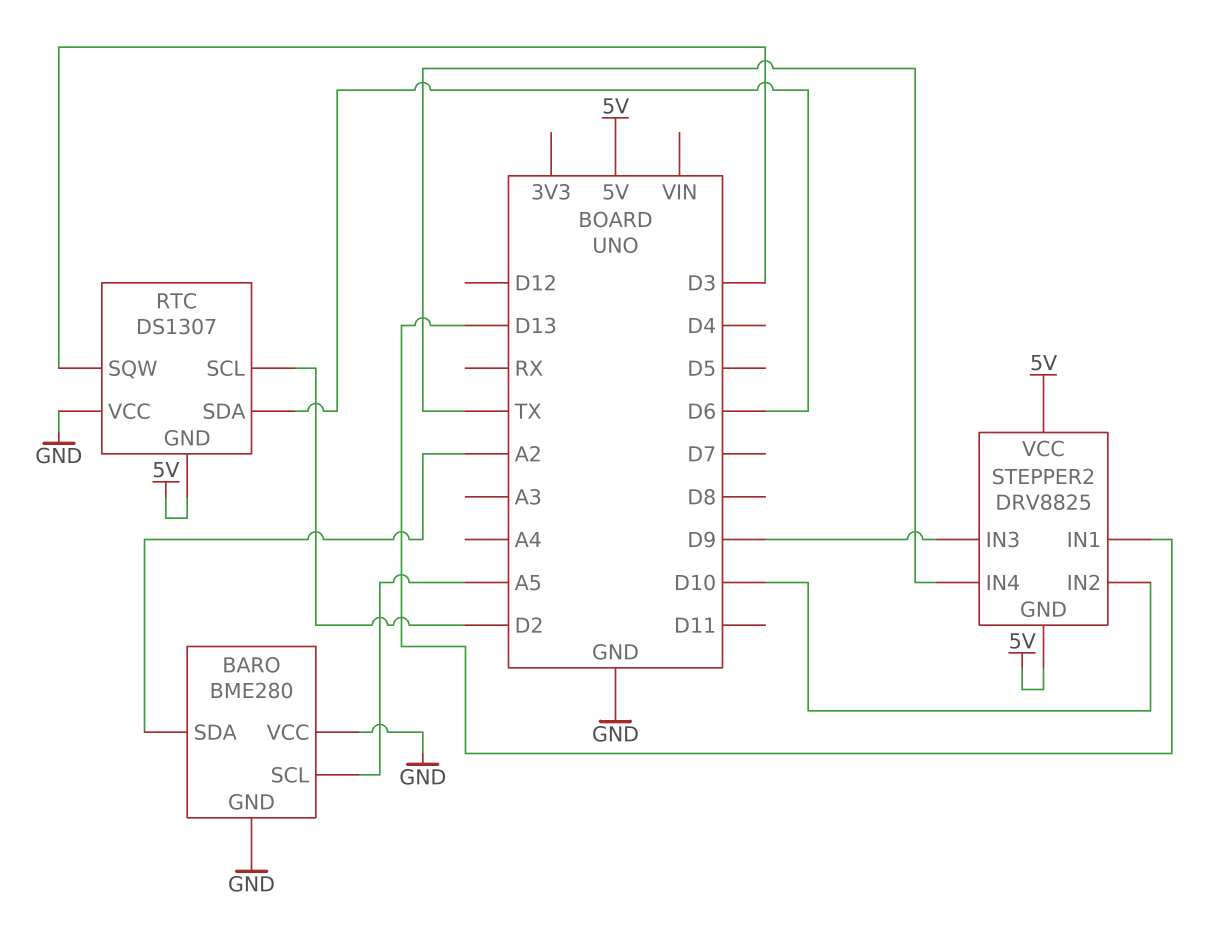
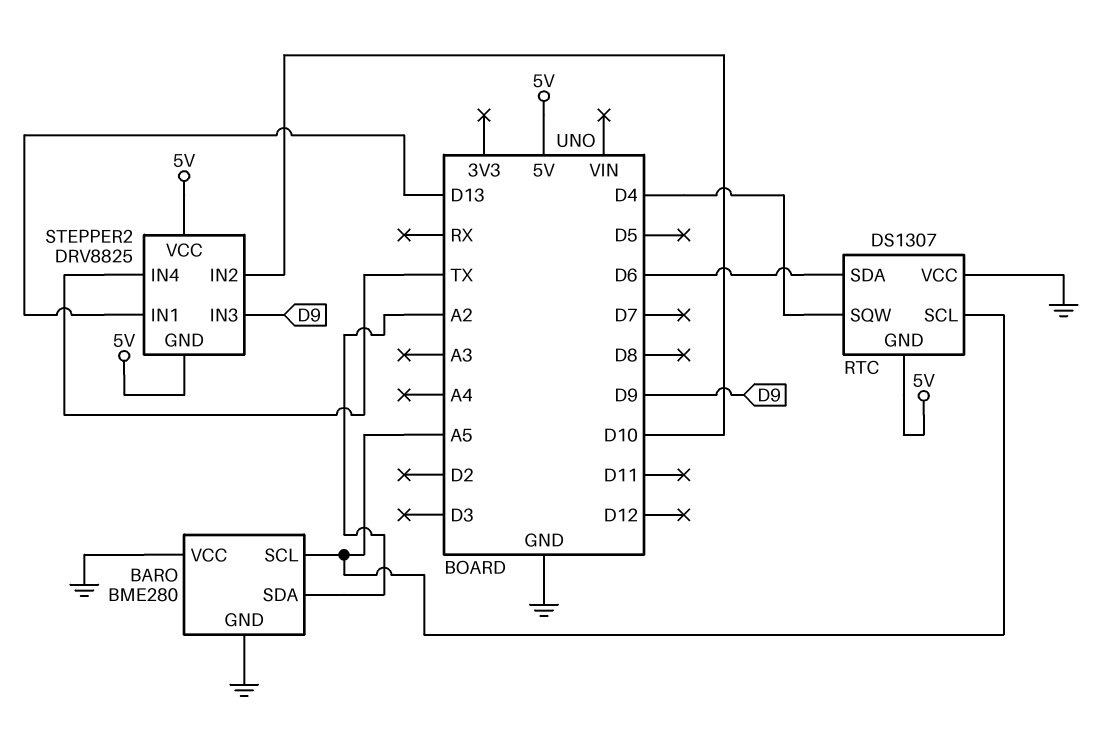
RTC pin SCL: D2 -> A5
RTC pin SQW: D3 -> D4

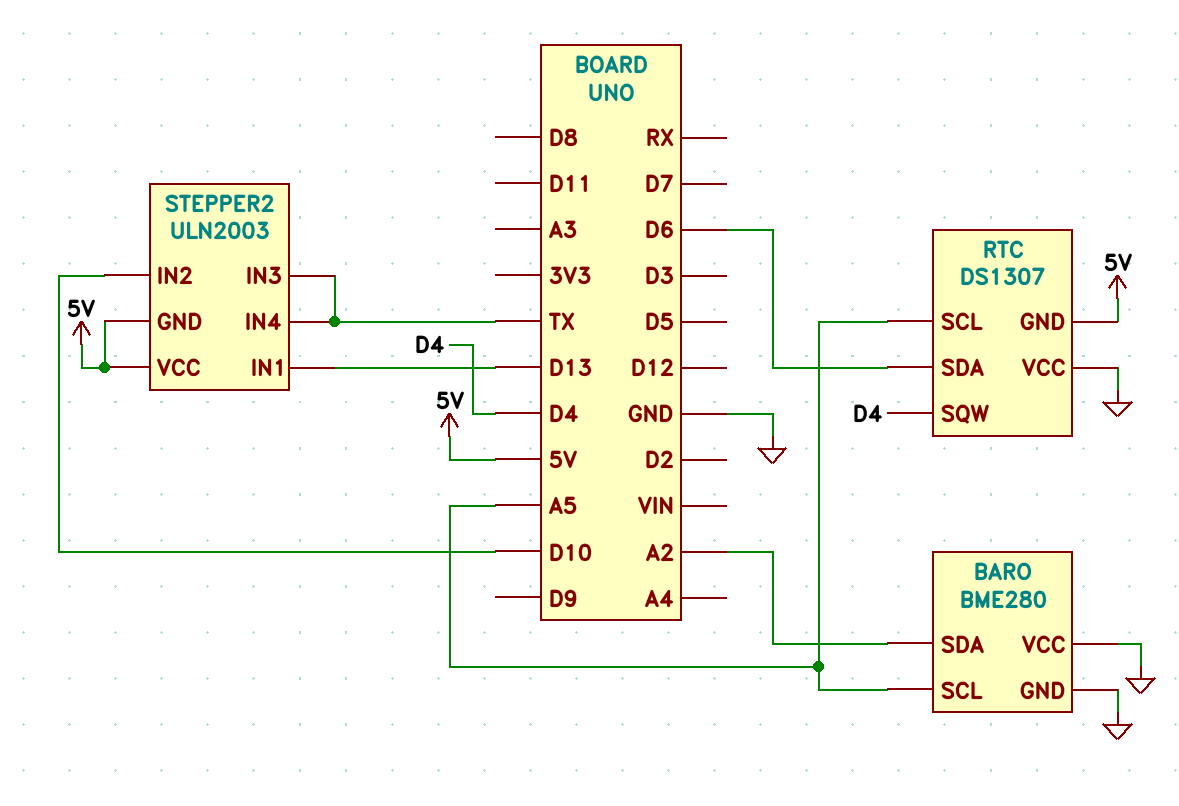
STEPPER2: DRV8825 -> ULN2003
STEPPER2 pin IN3: D9 -> TX

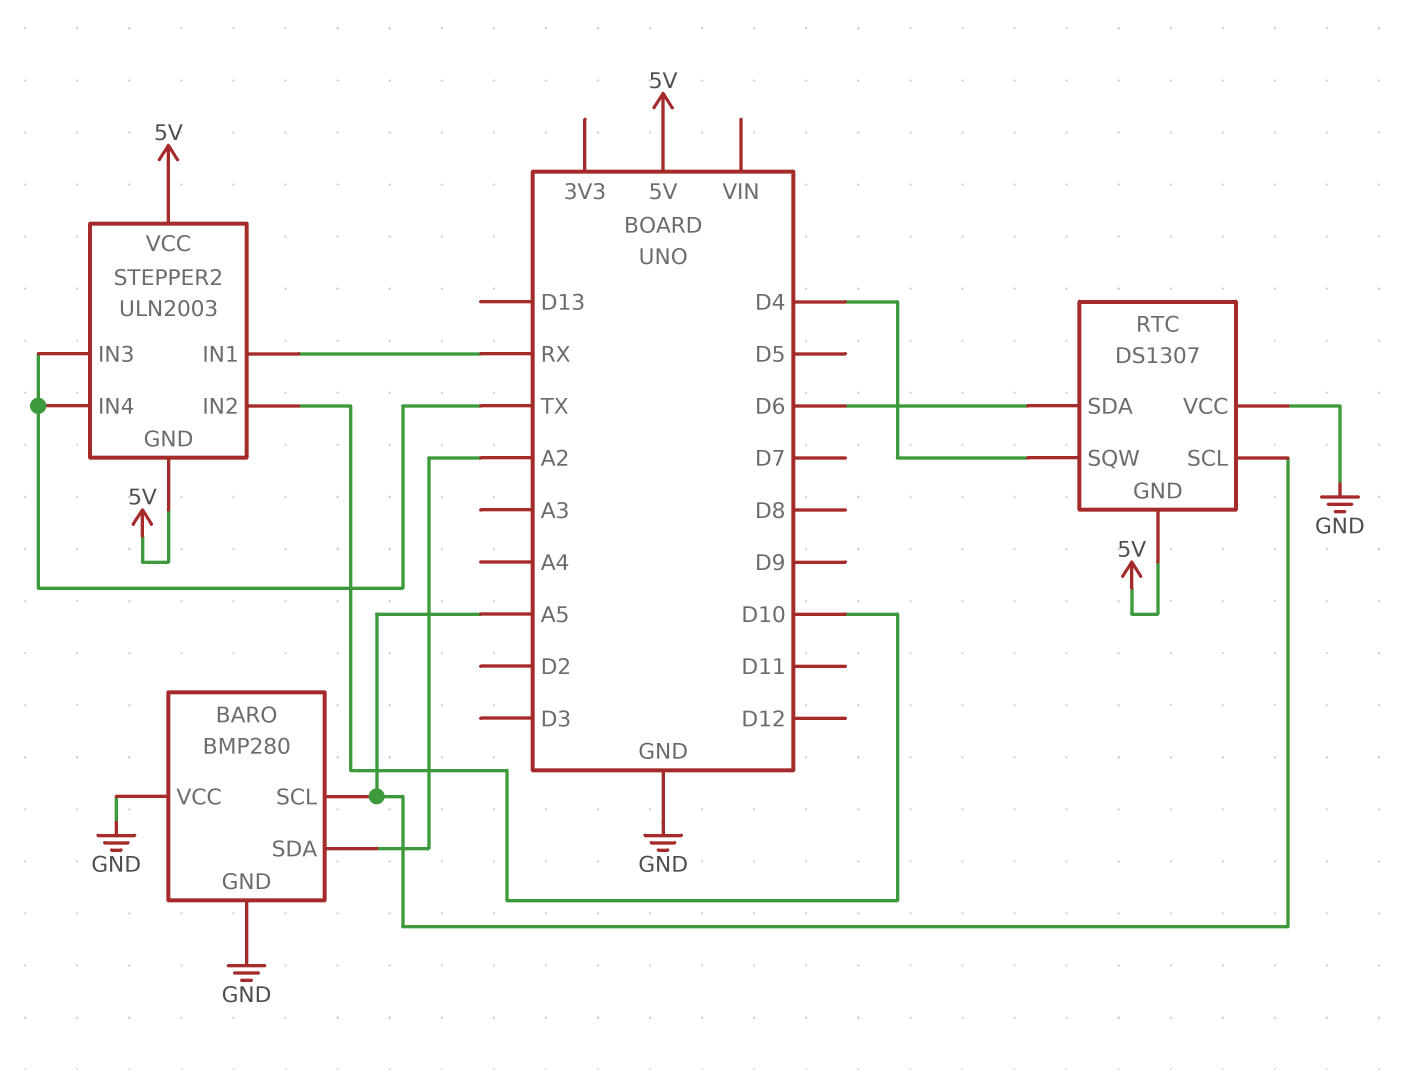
BARO: BME280 -> BMP280
STEPPER2 pin IN1: D13 -> RX

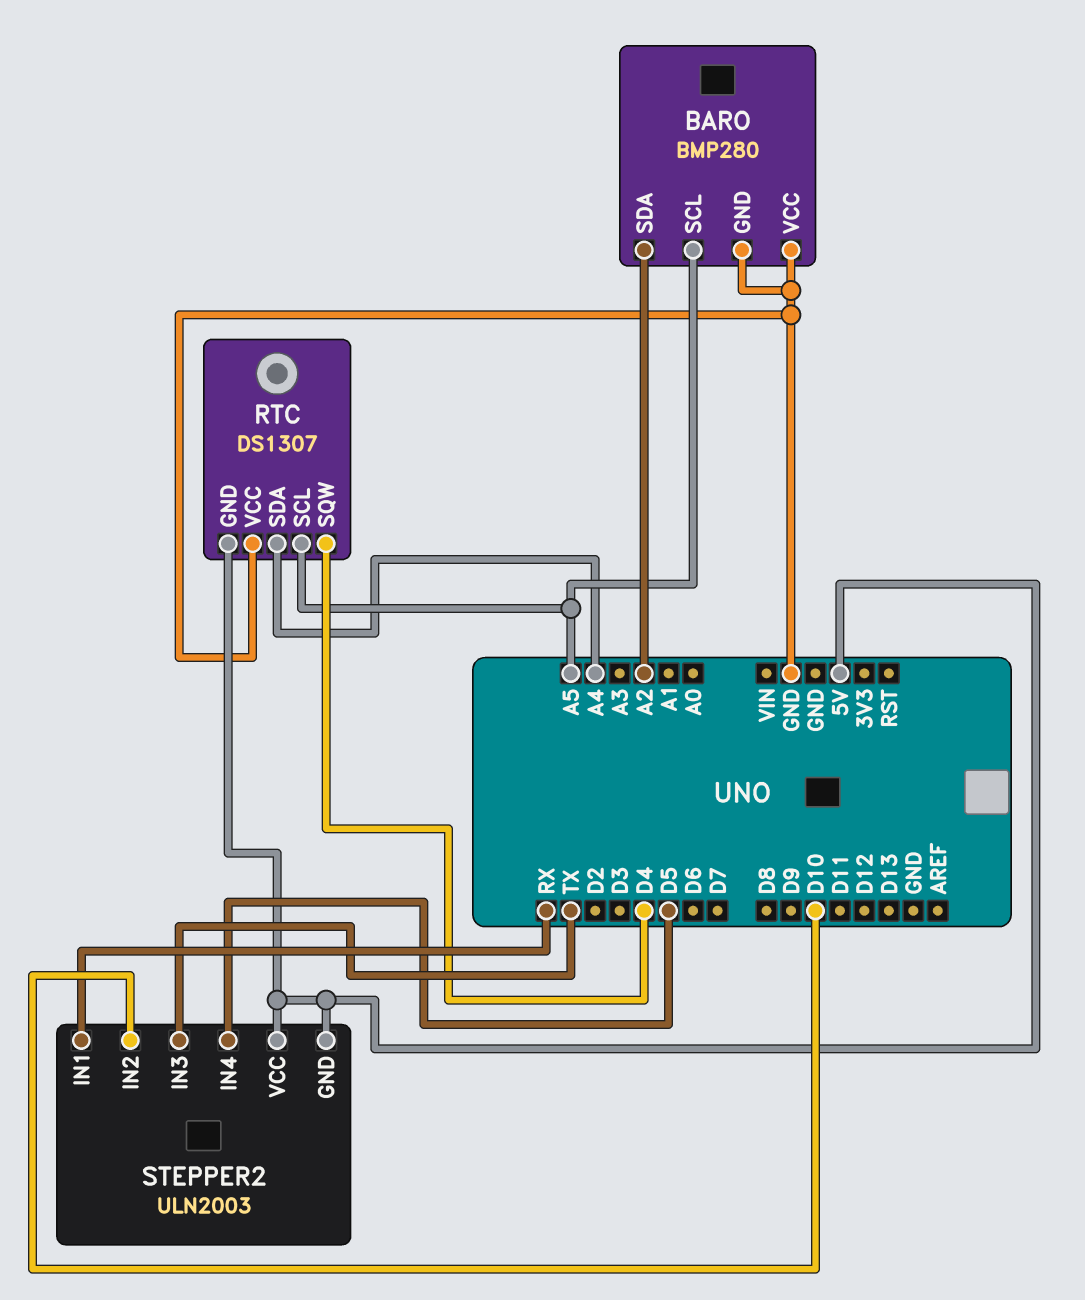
RTC pin SDA: D6 -> A4
STEPPER2 pin IN4: TX -> D5

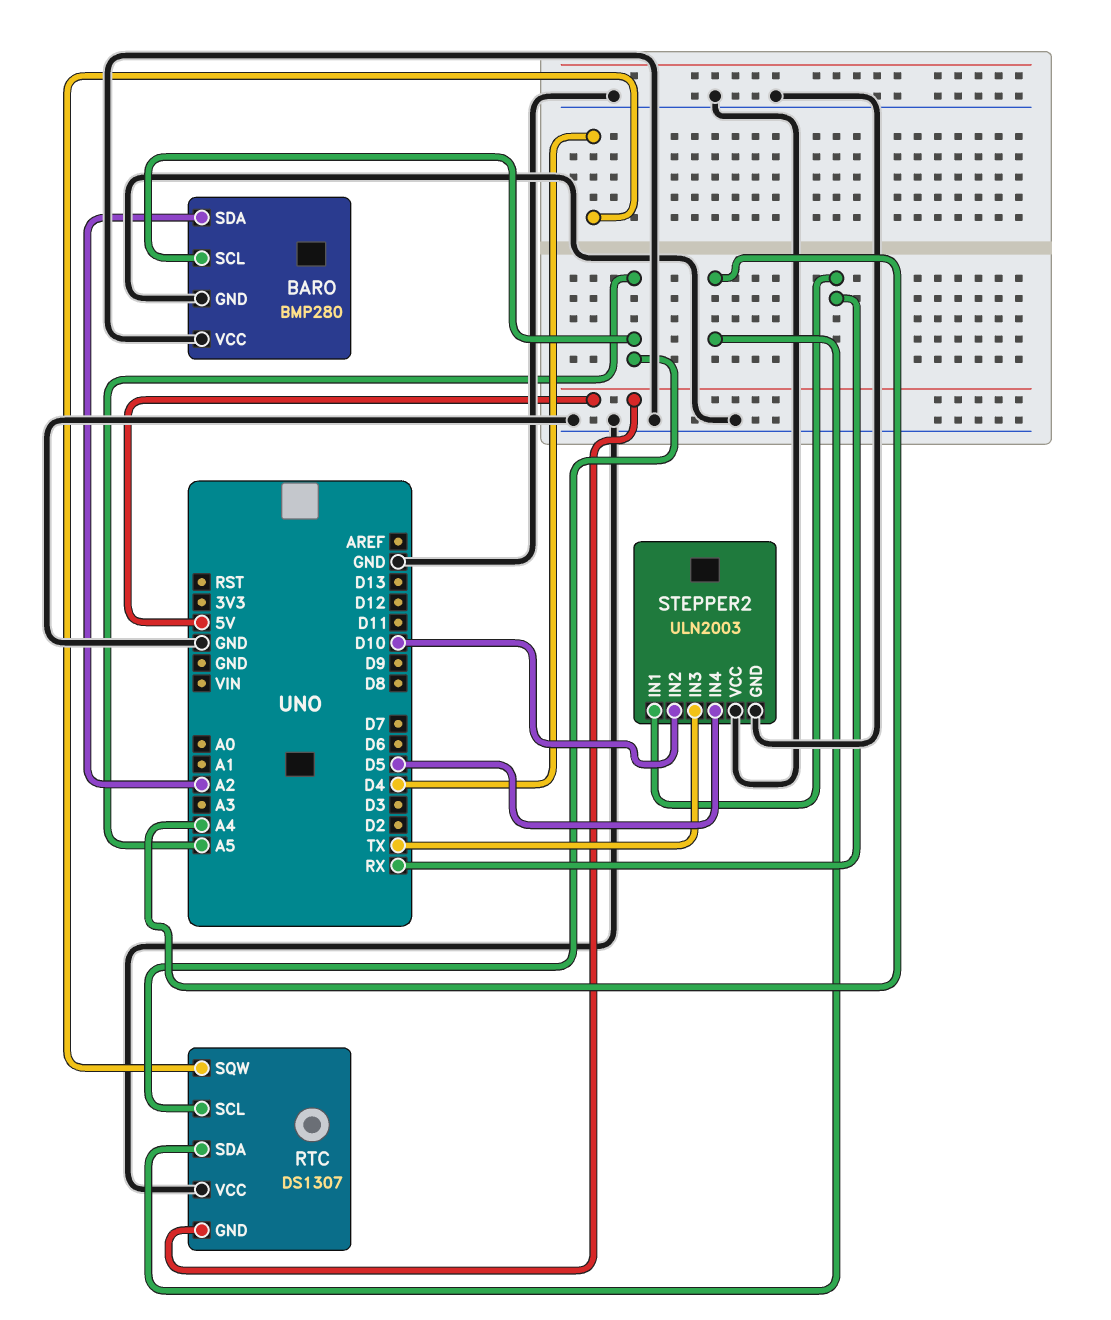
STEPPER2 pin GND: 5V -> GND
STEPPER2 pin VCC: 5V -> GND

